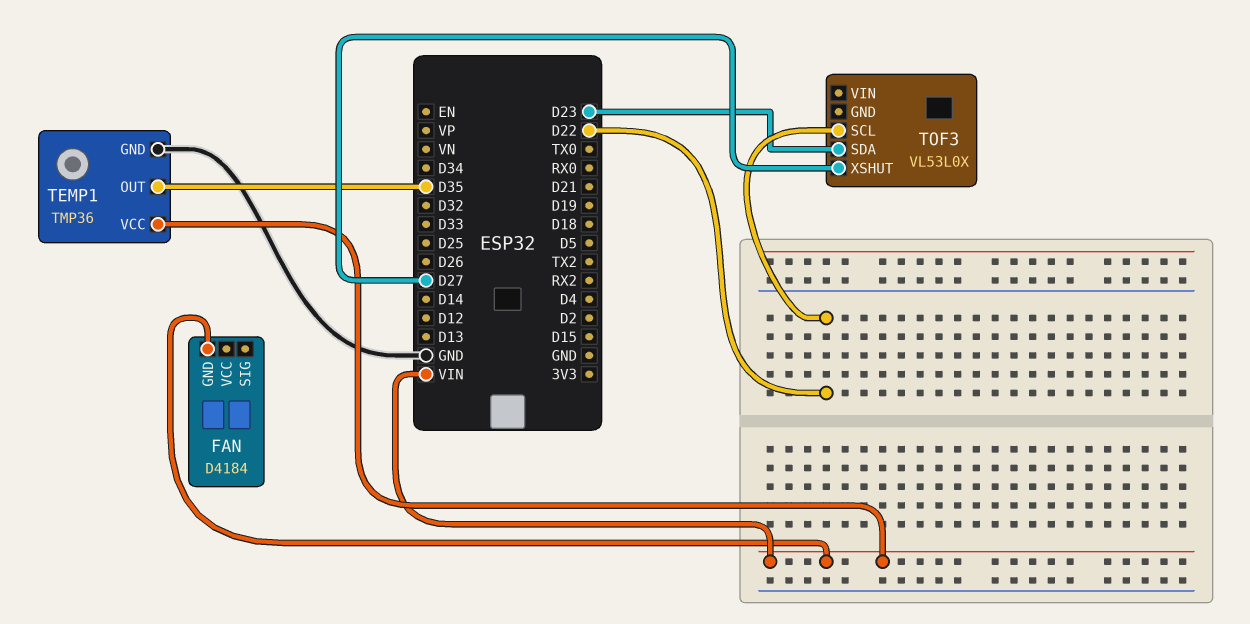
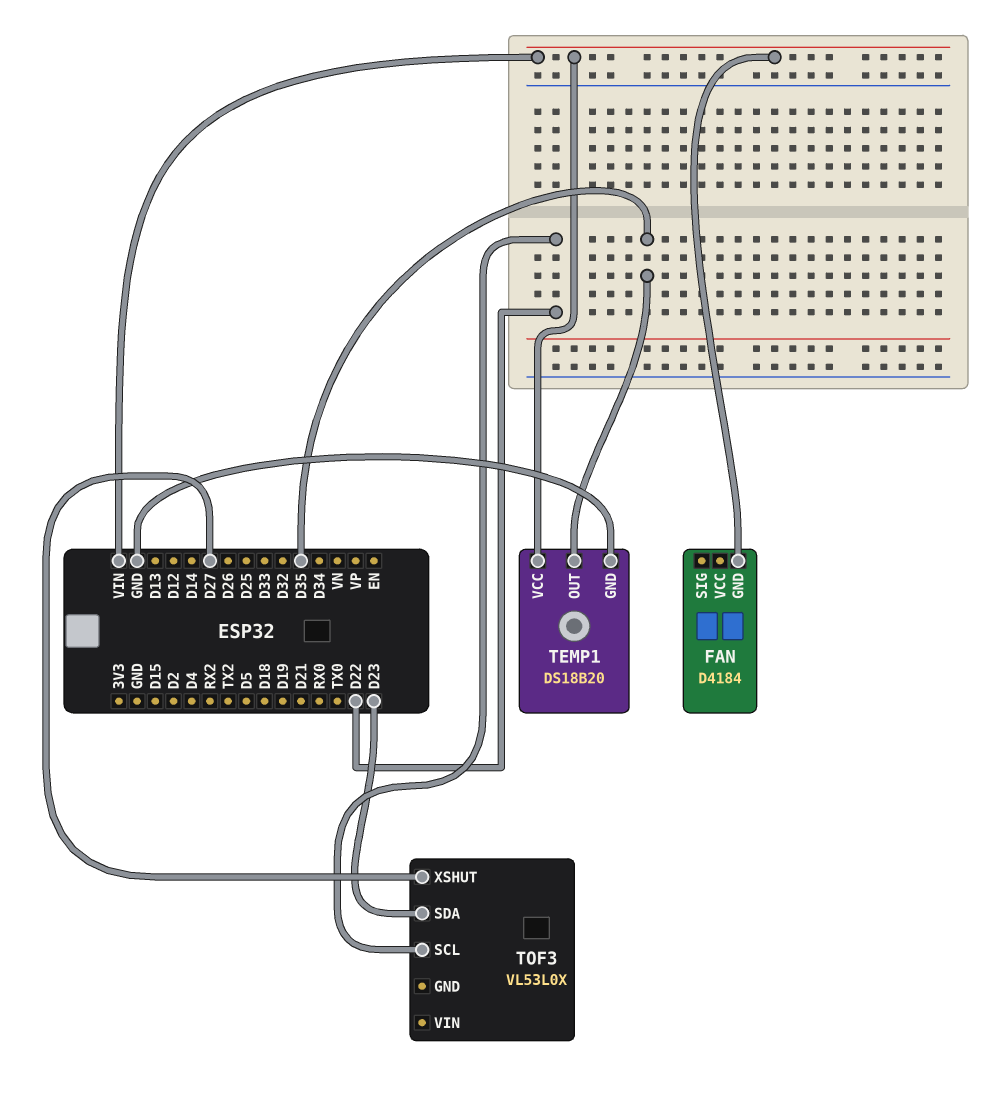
TEMP1: TMP36 -> DS18B20

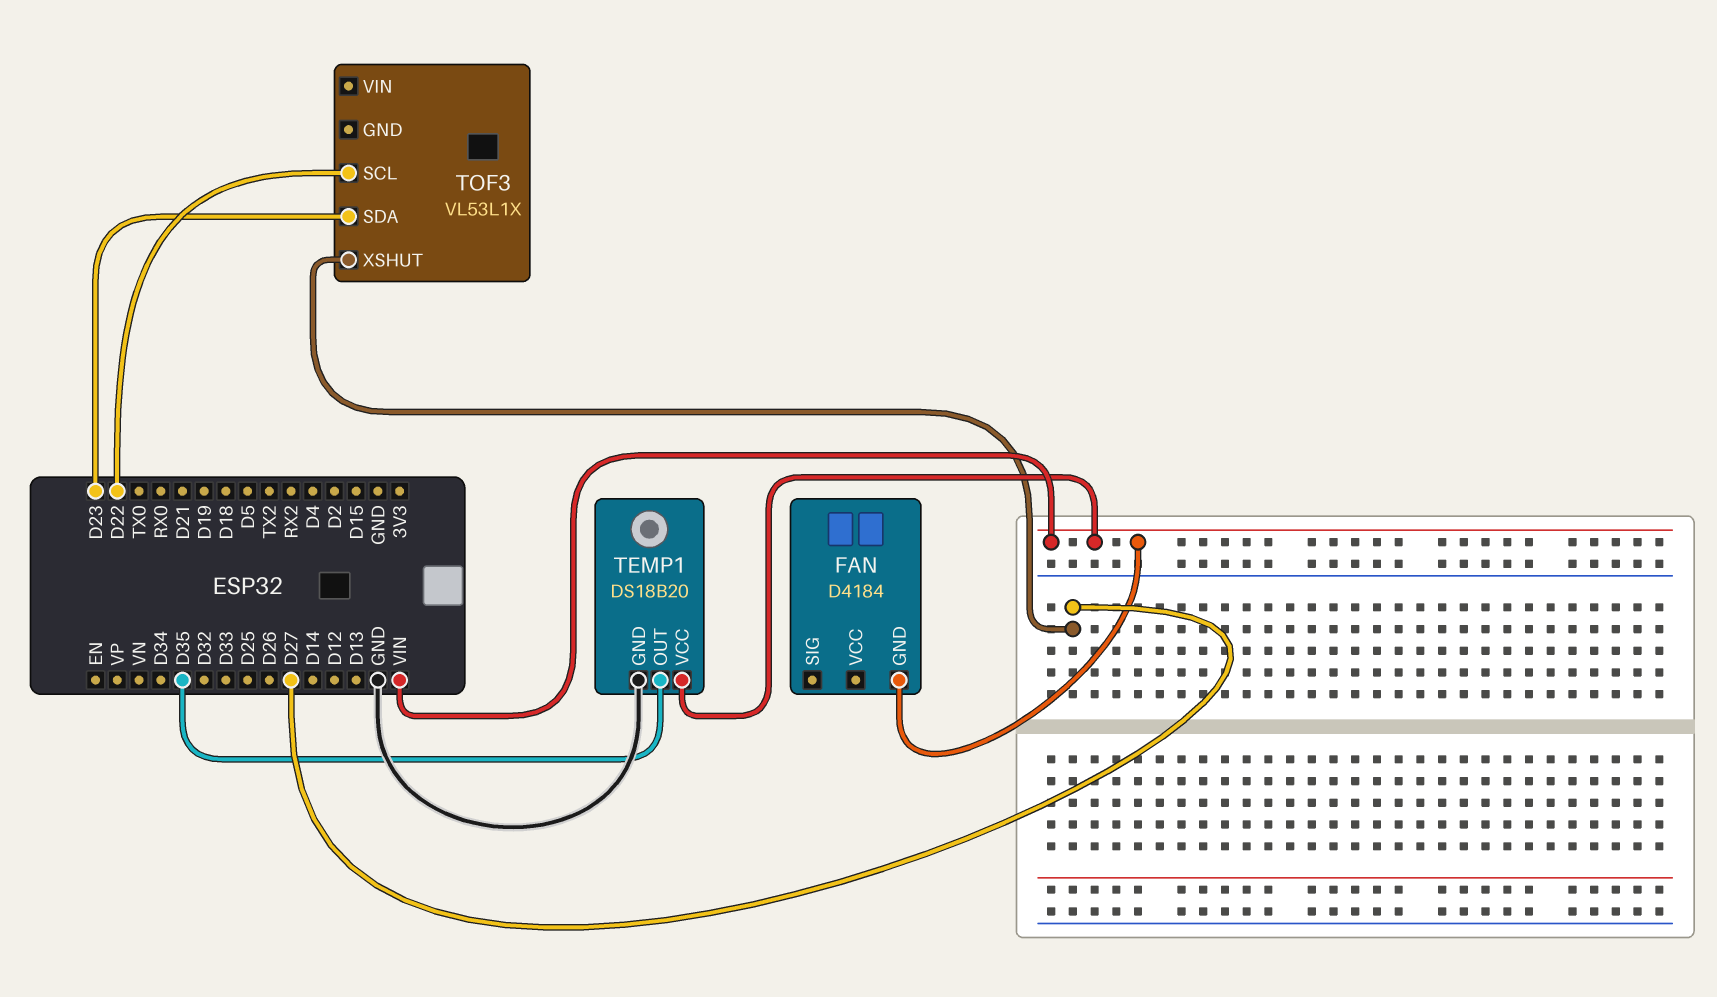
TOF3: VL53L0X -> VL53L1X

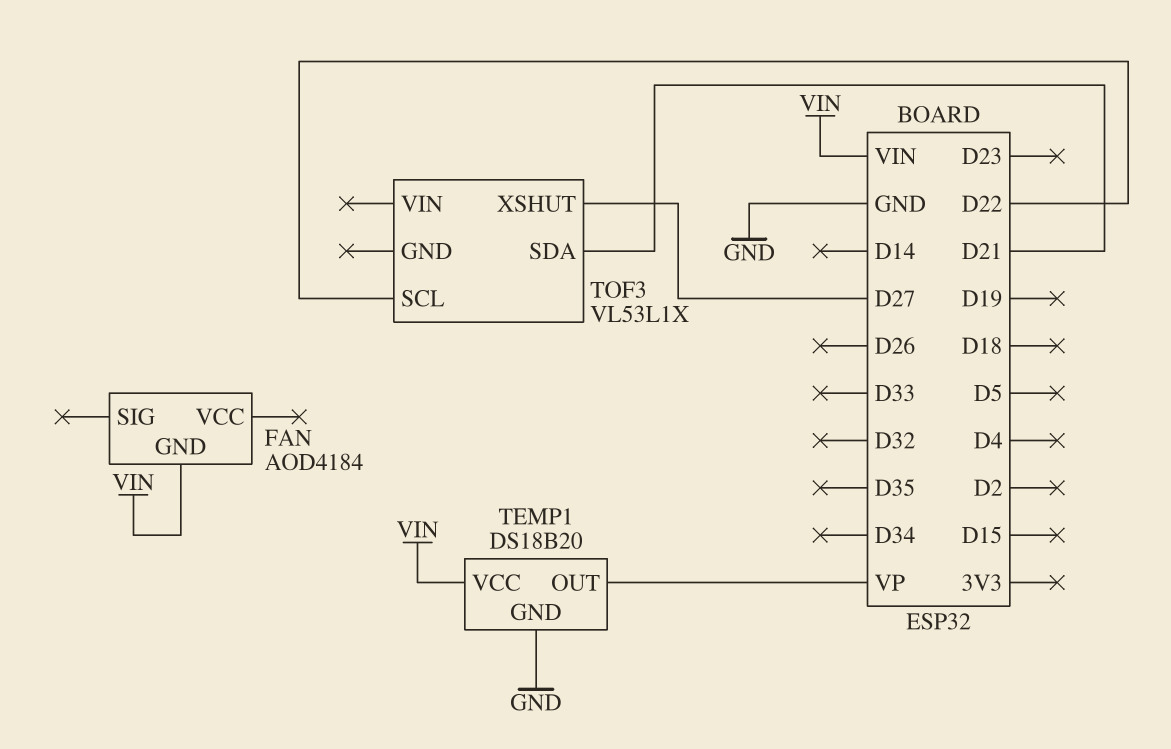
FAN: D4184 -> AOD4184
TEMP1 pin OUT: D35 -> VP
TOF3 pin SDA: D23 -> D21

